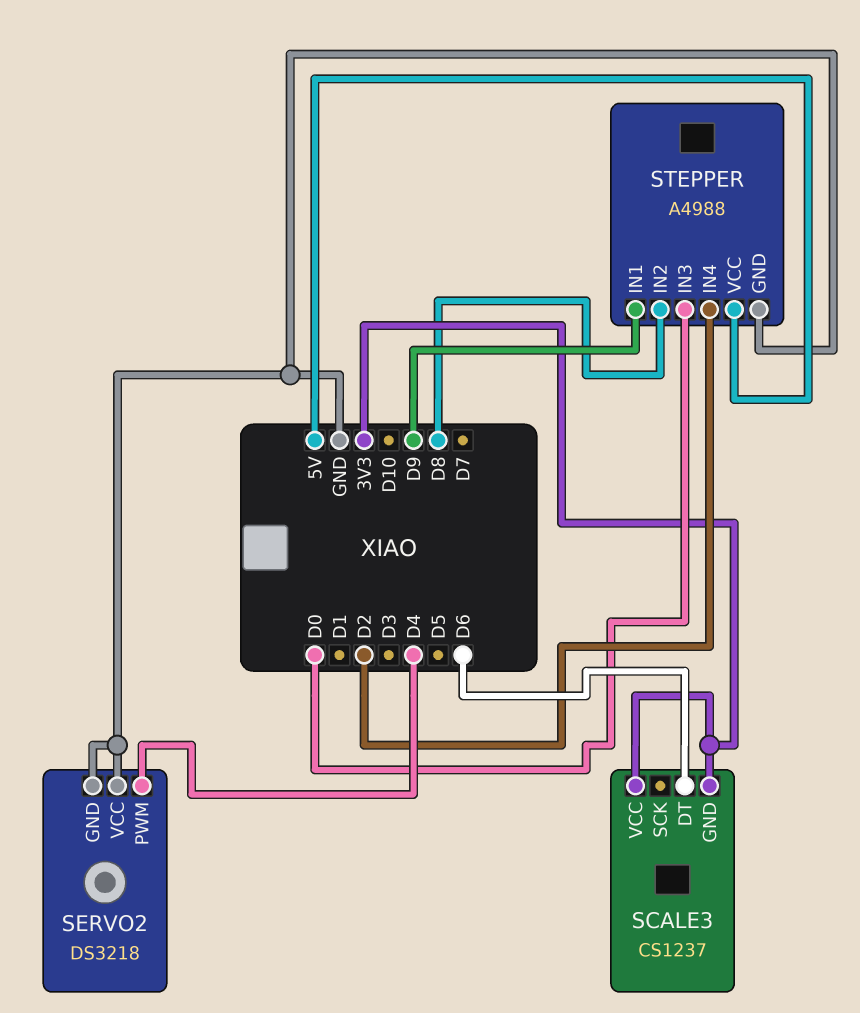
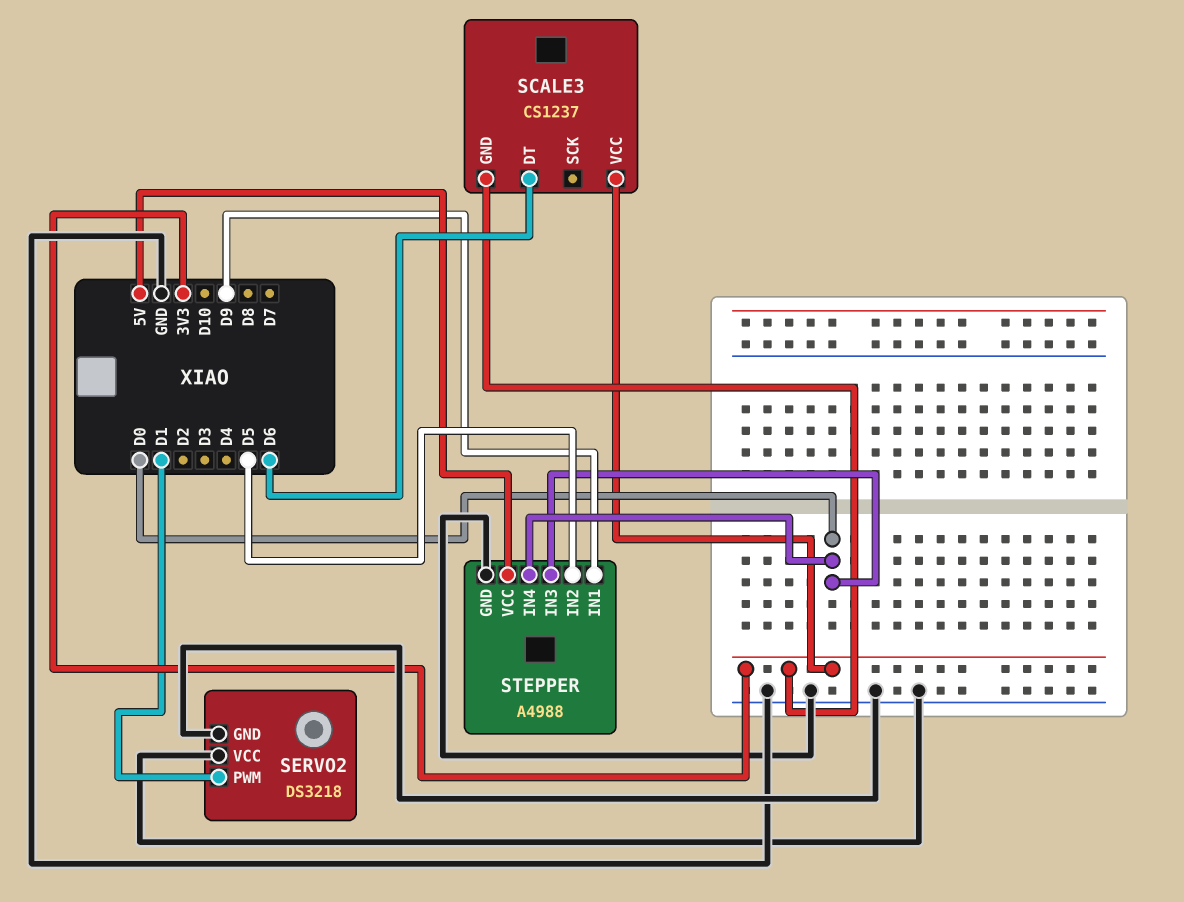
SERVO2 pin PWM: D4 -> D1
STEPPER pin IN2: D8 -> D5
STEPPER pin IN4: D2 -> D0

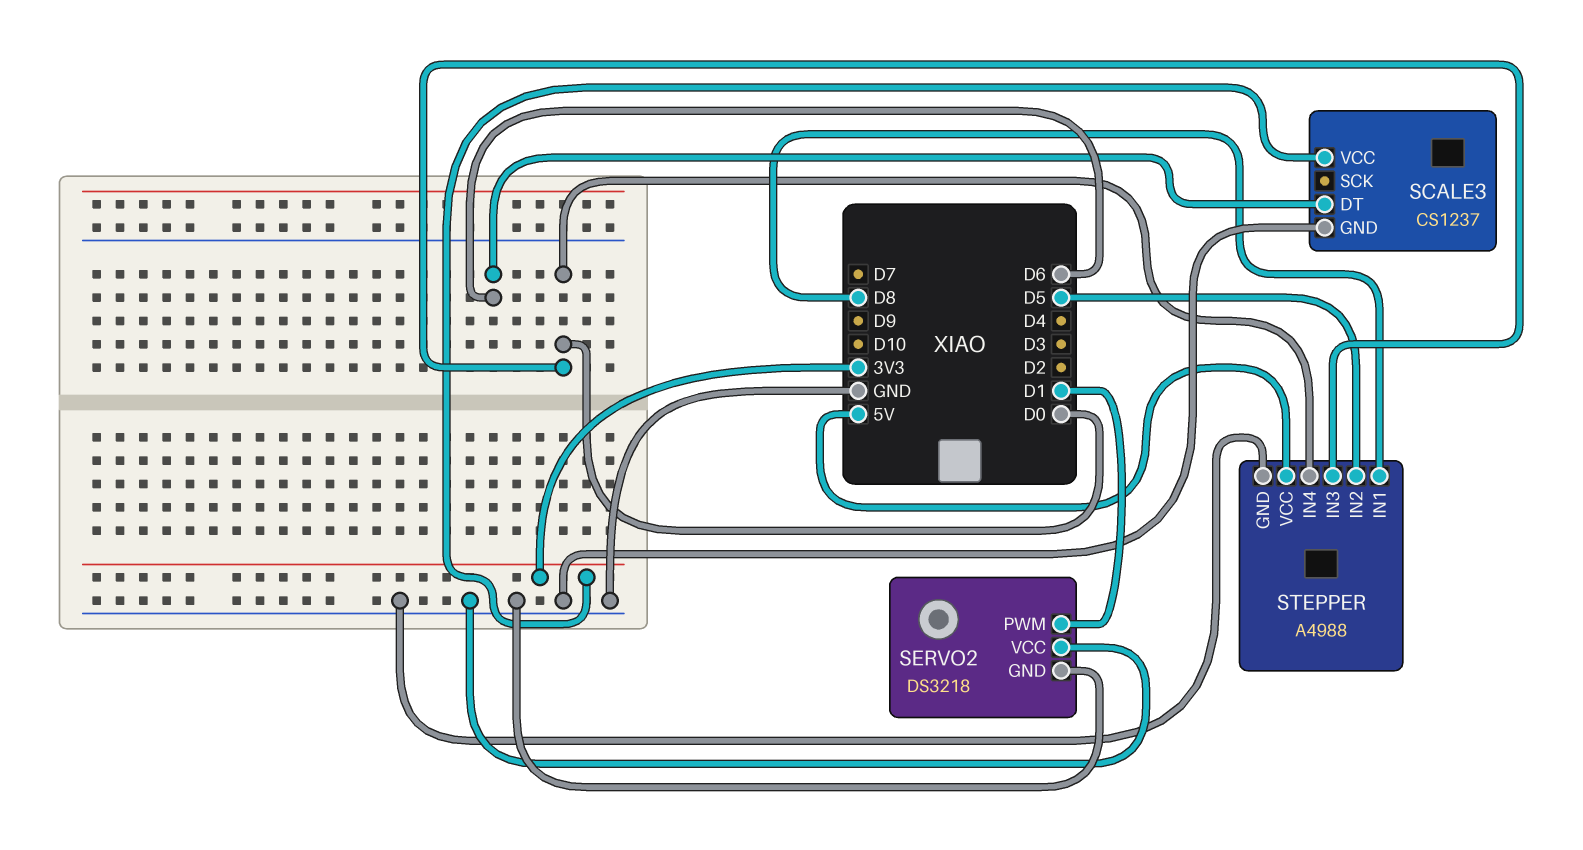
SCALE3 pin GND: 3V3 -> GND
STEPPER pin IN1: D9 -> D8

